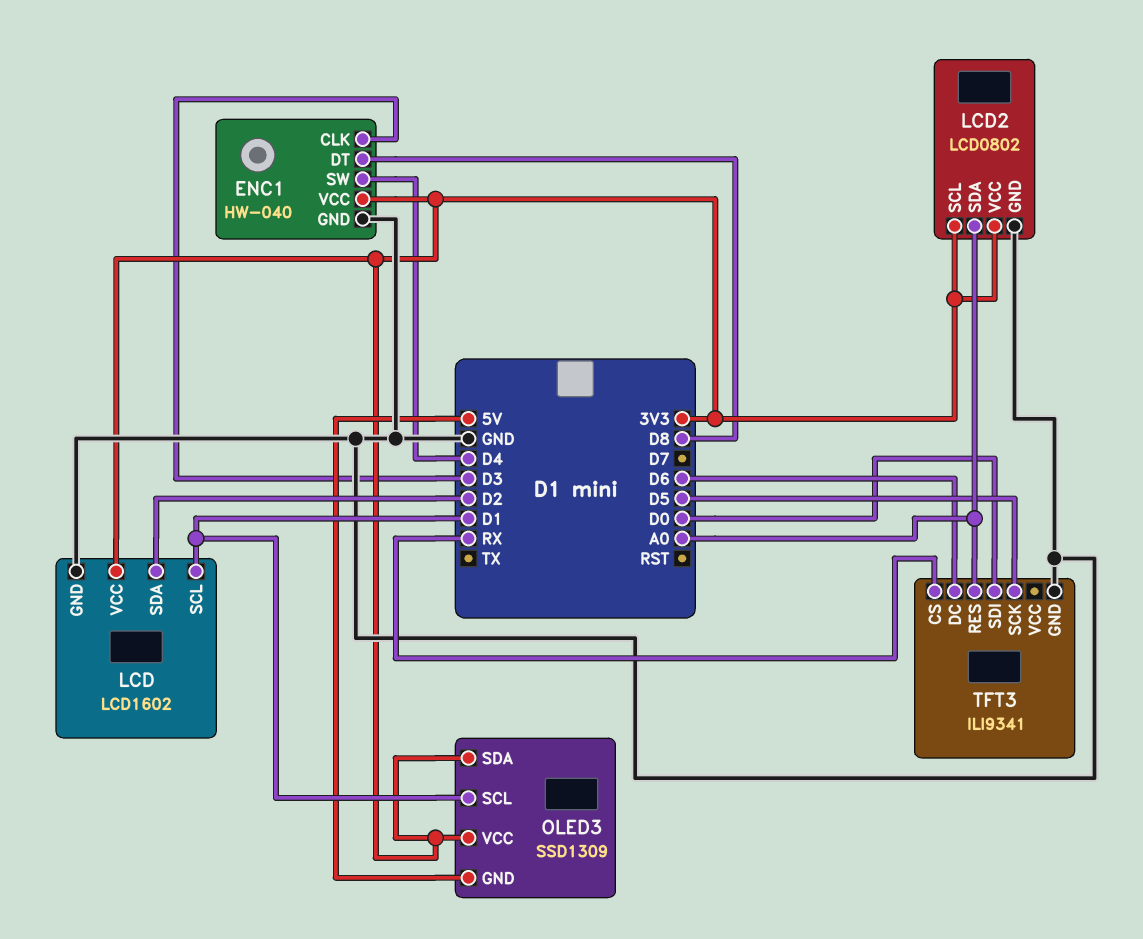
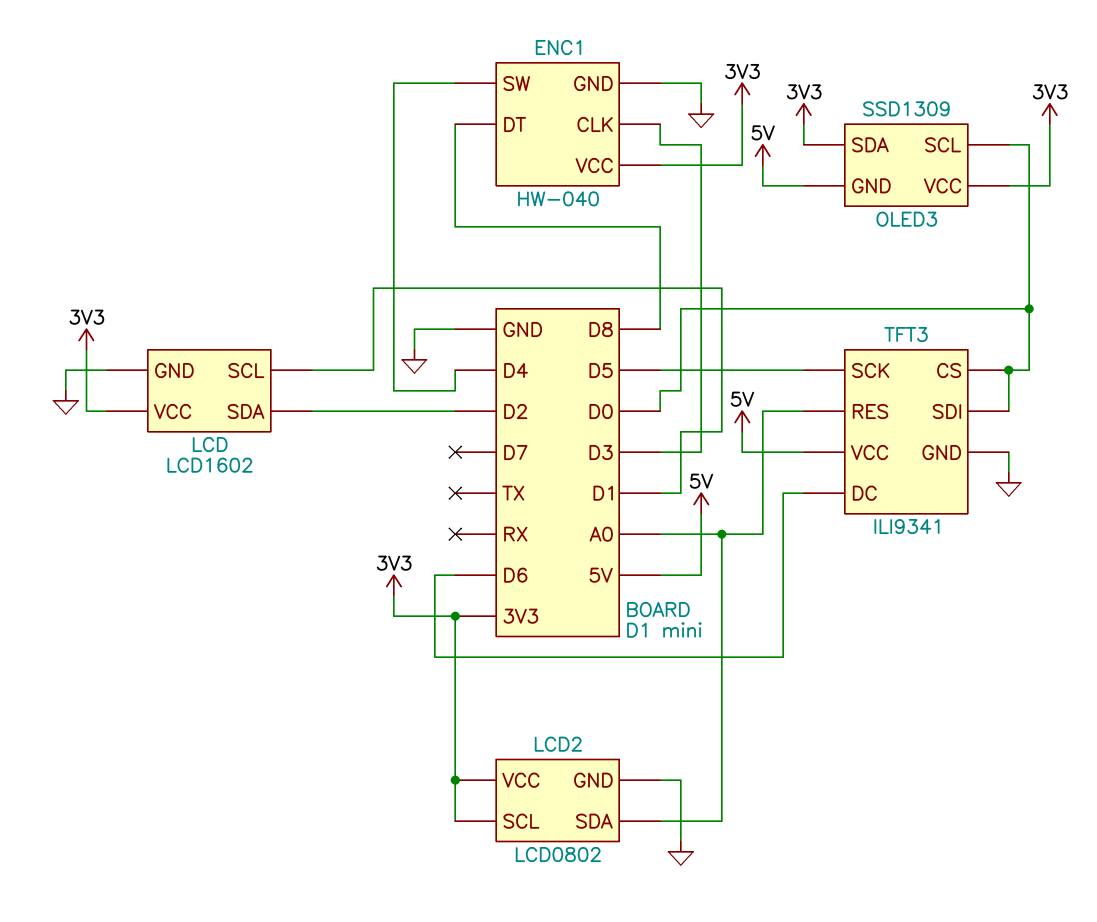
OLED3 pin SCL: D1 -> D0
TFT3 pin CS: RX -> D0
TFT3 pin VCC: none -> 5V

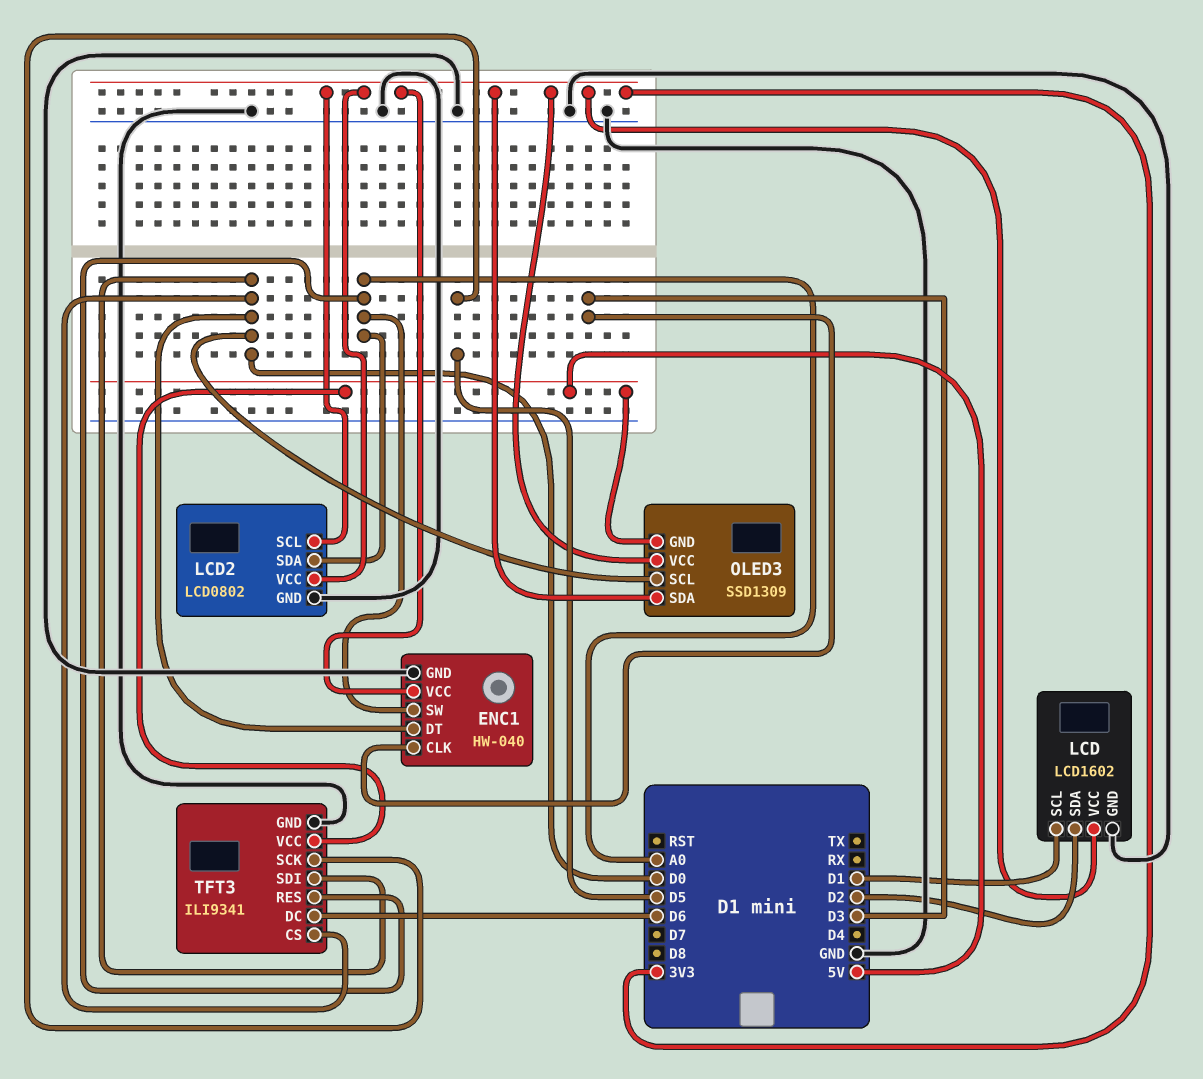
ENC1 pin DT: D8 -> D0
ENC1 pin SW: D4 -> A0

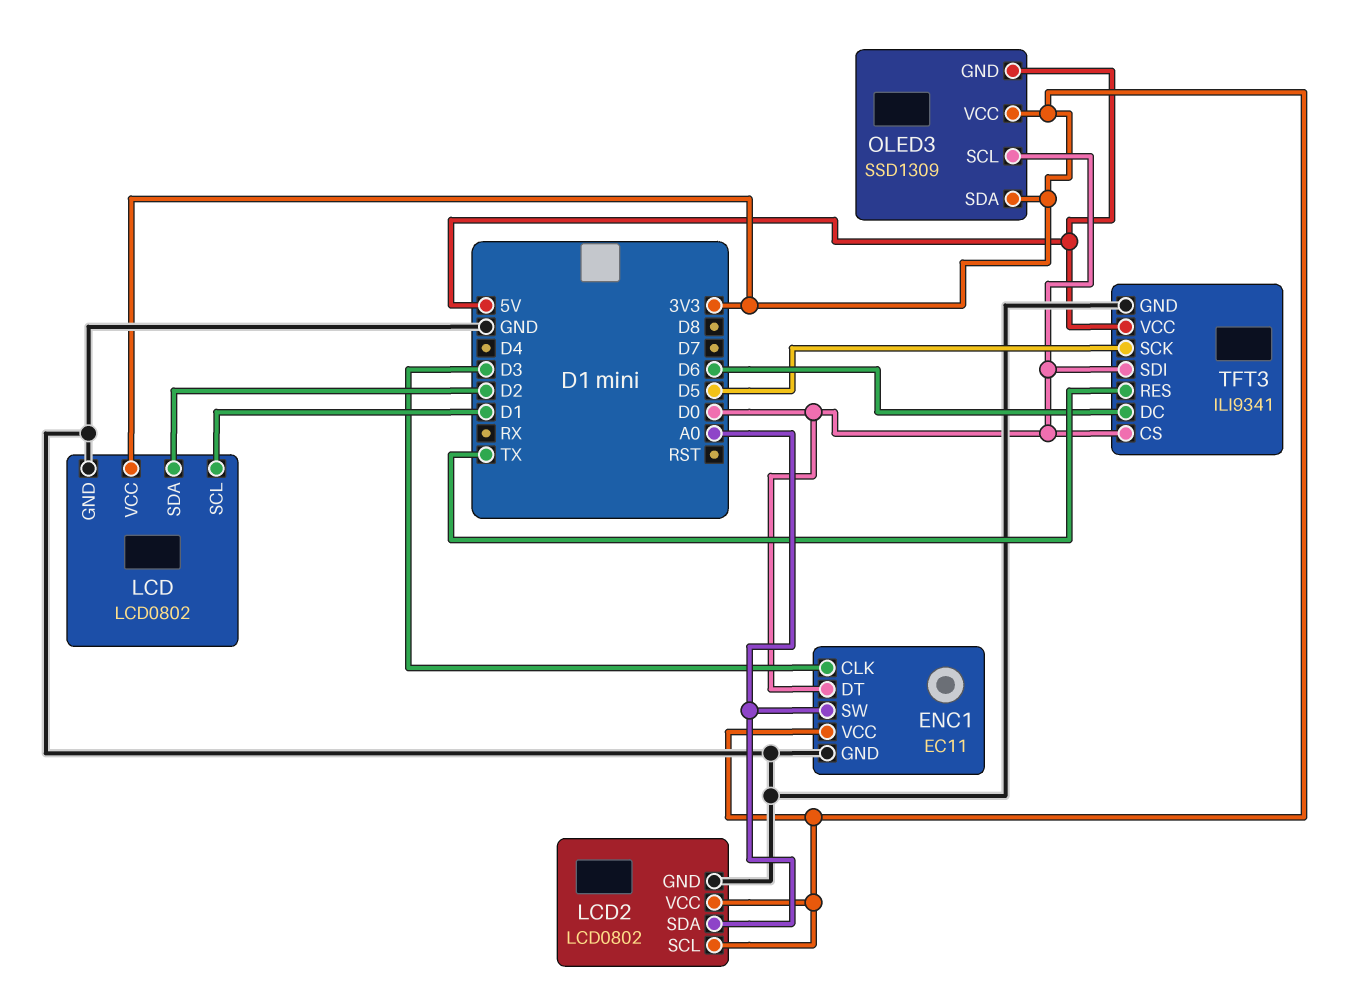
ENC1: HW-040 -> EC11
LCD: LCD1602 -> LCD0802
TFT3 pin RES: A0 -> TX

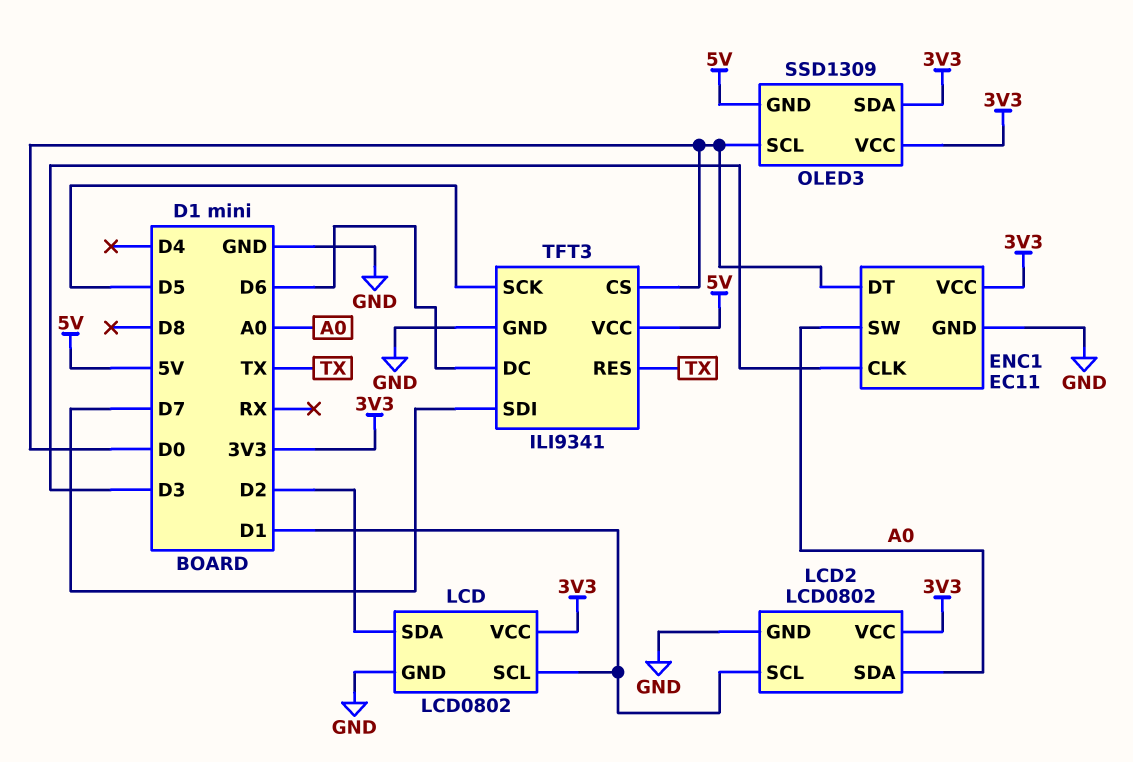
LCD2 pin SCL: 3V3 -> D1
TFT3 pin SDI: D0 -> D7

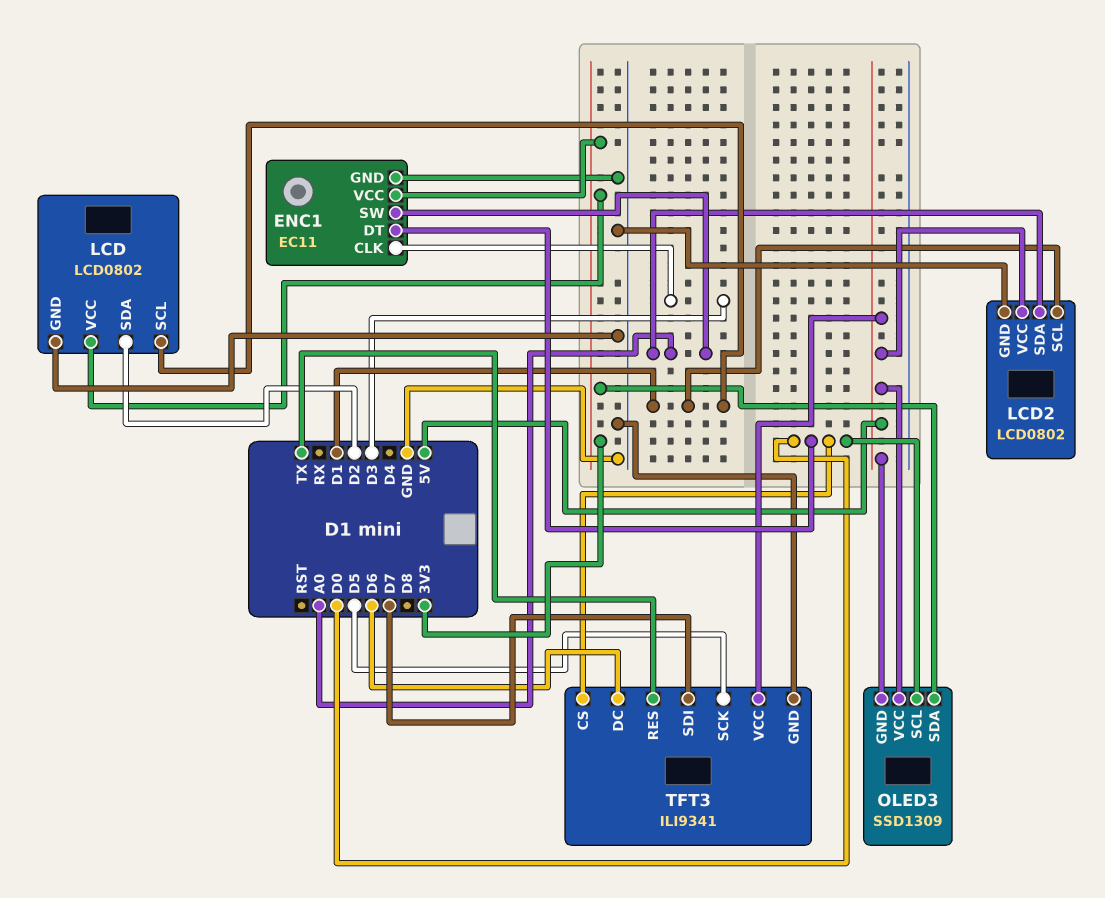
LCD2 pin VCC: 3V3 -> 5V
OLED3 pin VCC: 3V3 -> 5V

